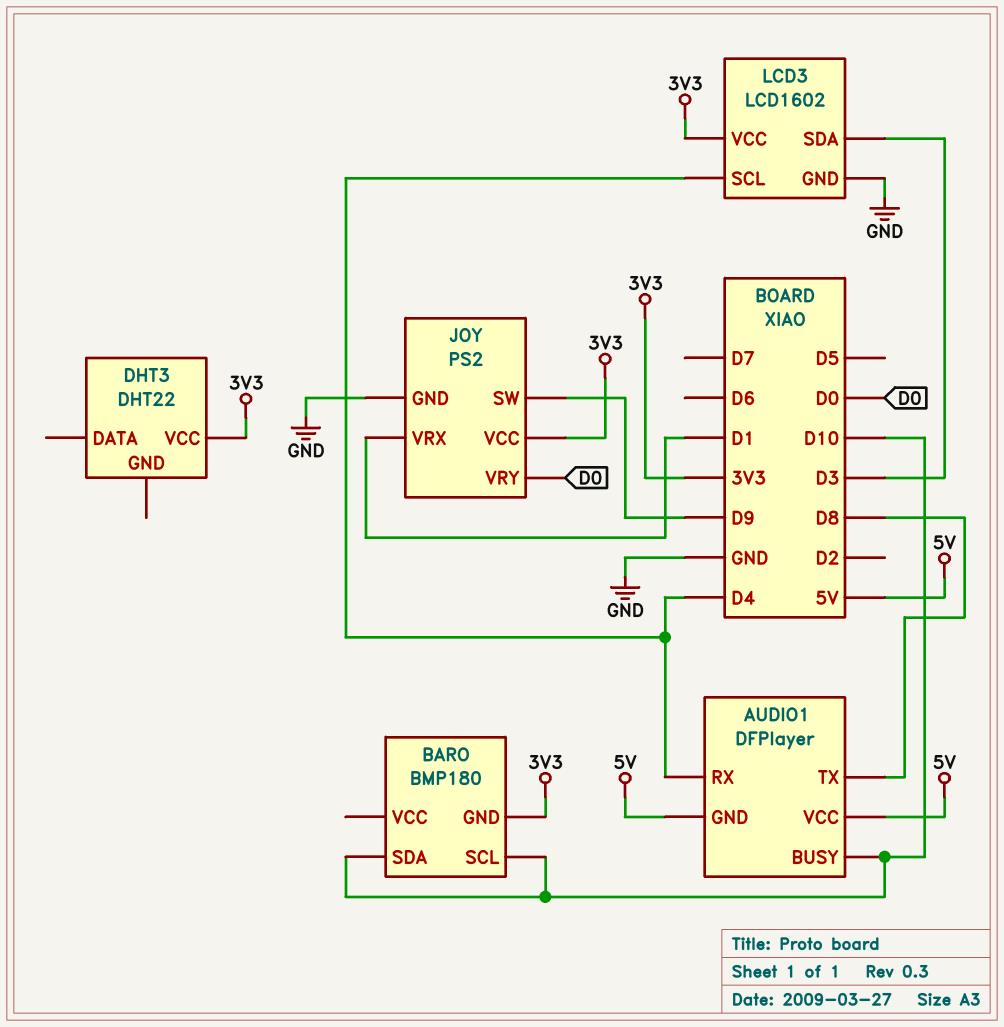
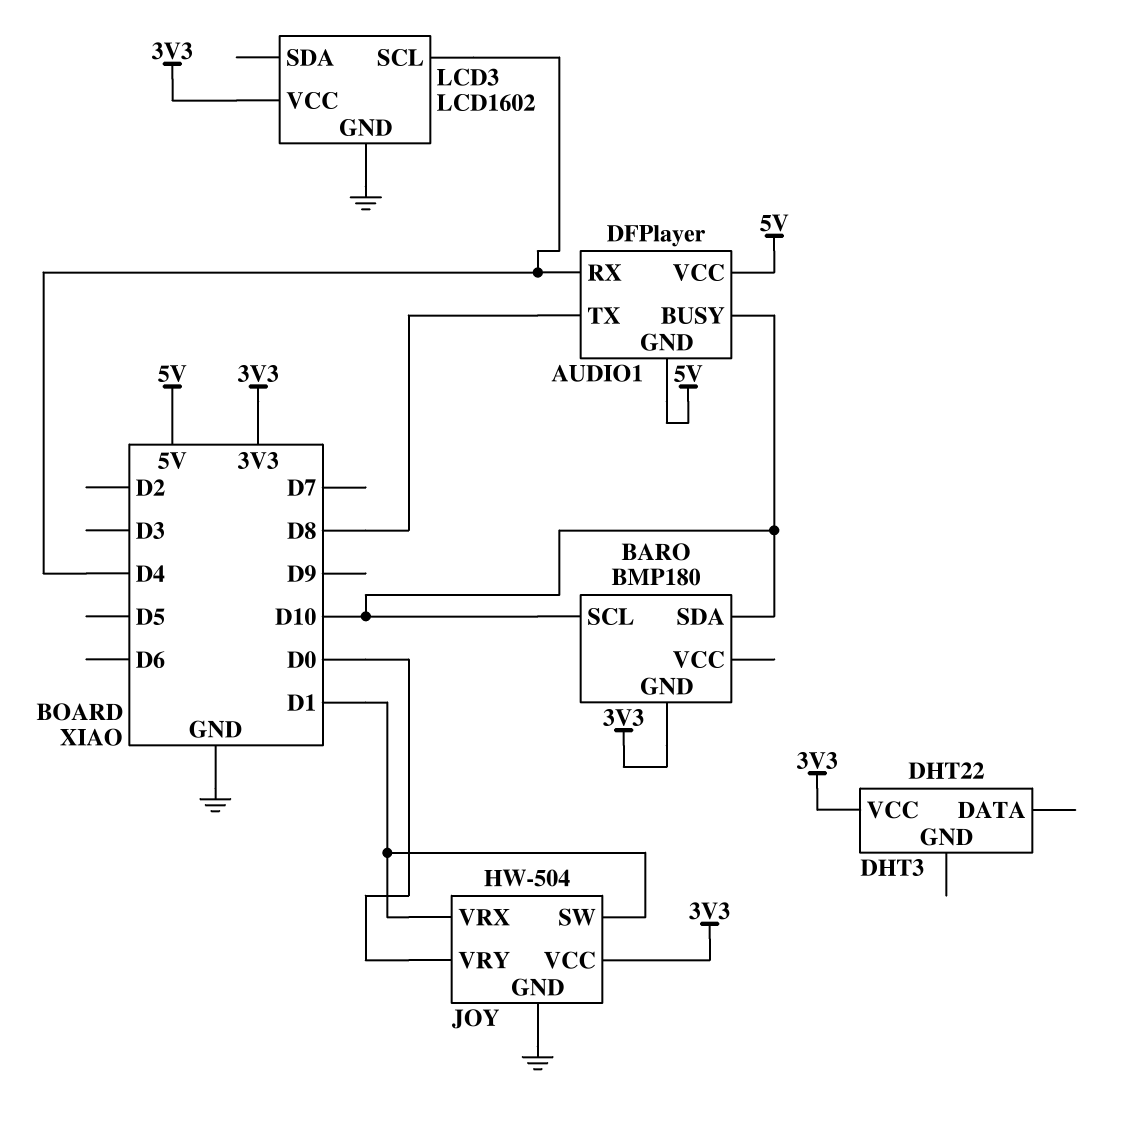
JOY: PS2 -> HW-504
JOY pin SW: D9 -> D1
LCD3 pin SDA: D3 -> none

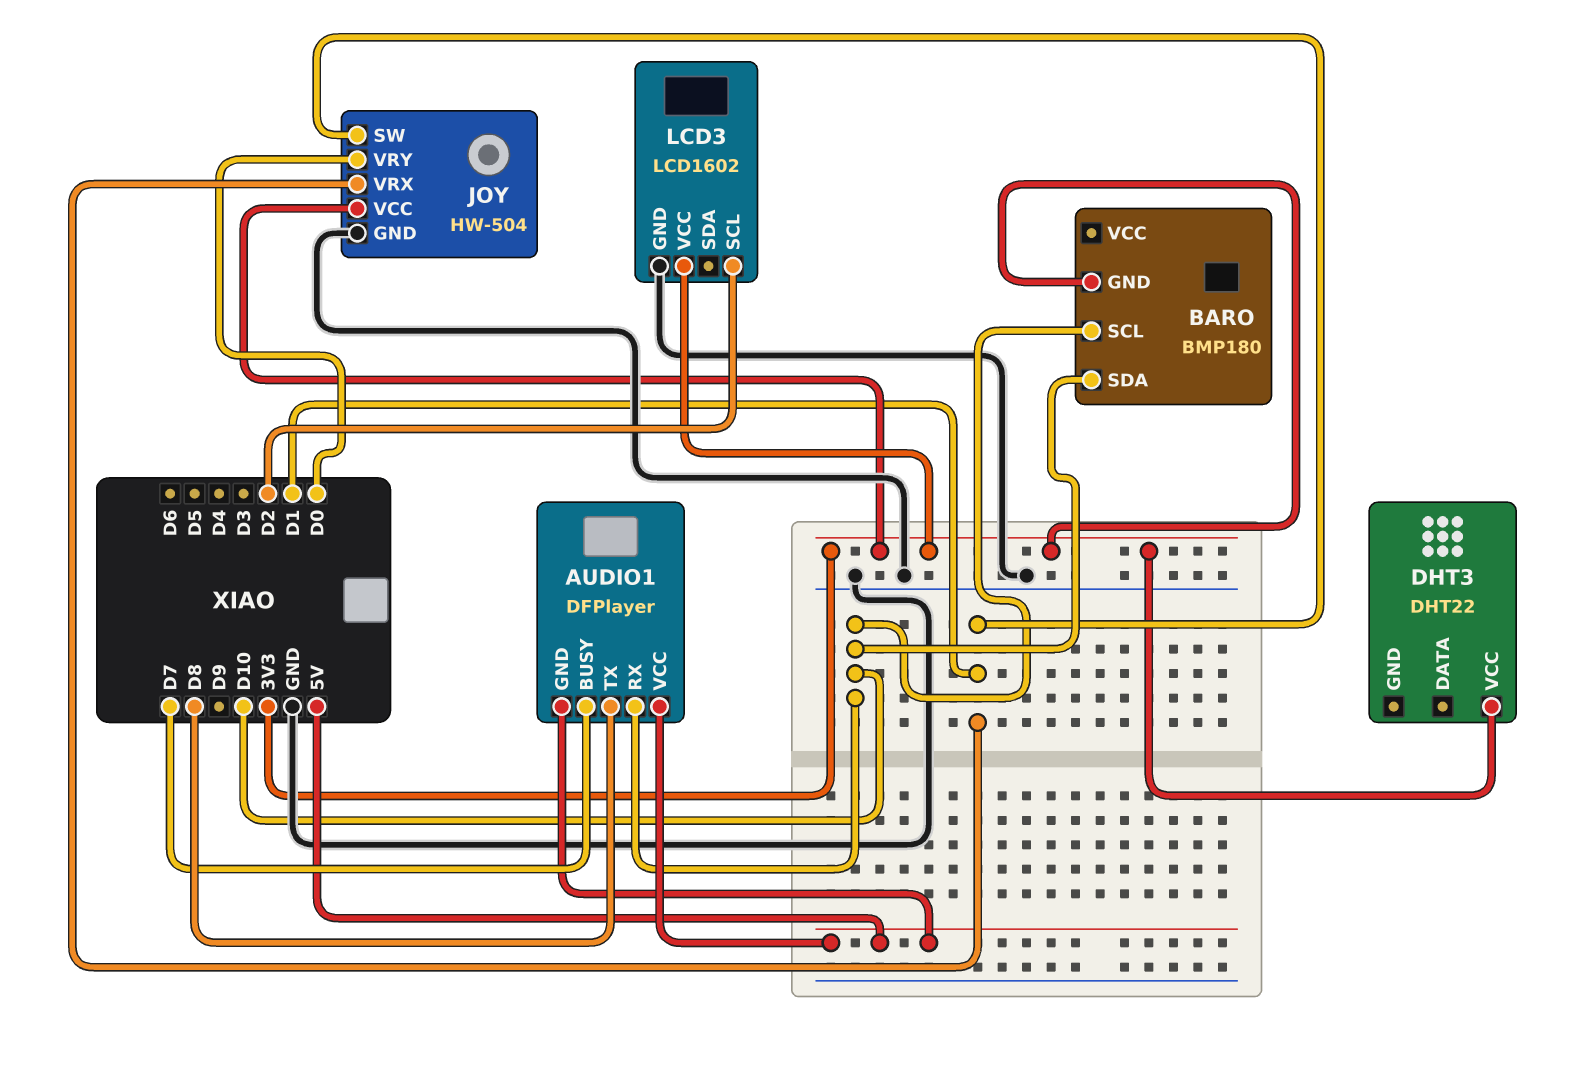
AUDIO1 pin BUSY: D10 -> D7
AUDIO1 pin RX: D4 -> D10
LCD3 pin SCL: D4 -> D2

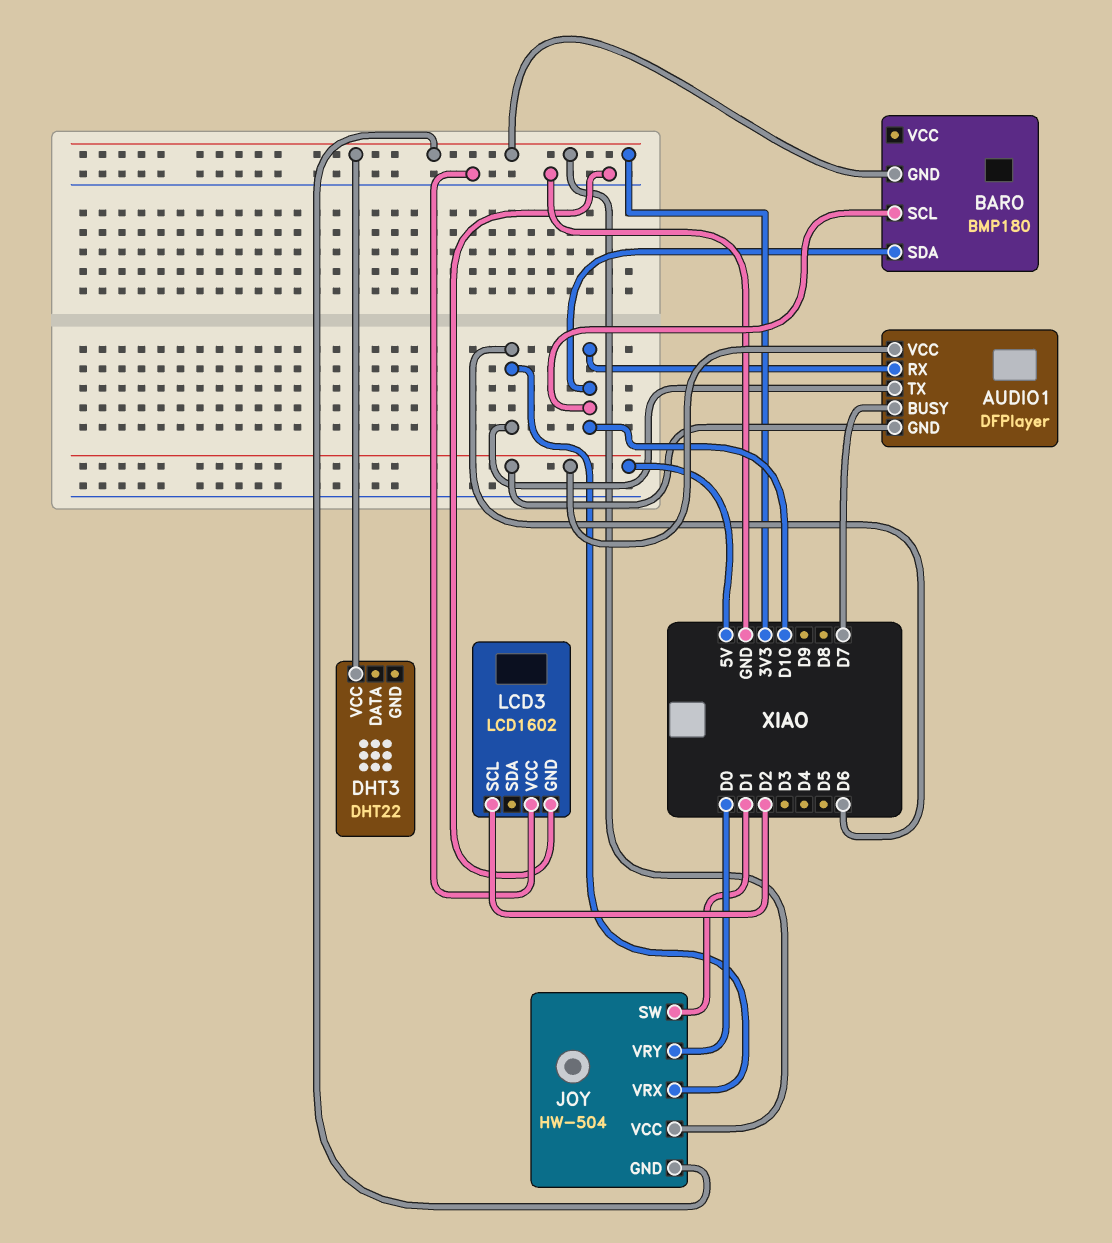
AUDIO1 pin TX: D8 -> D6
JOY pin GND: GND -> 3V3
JOY pin VRX: D1 -> D6
LCD3 pin VCC: 3V3 -> GND

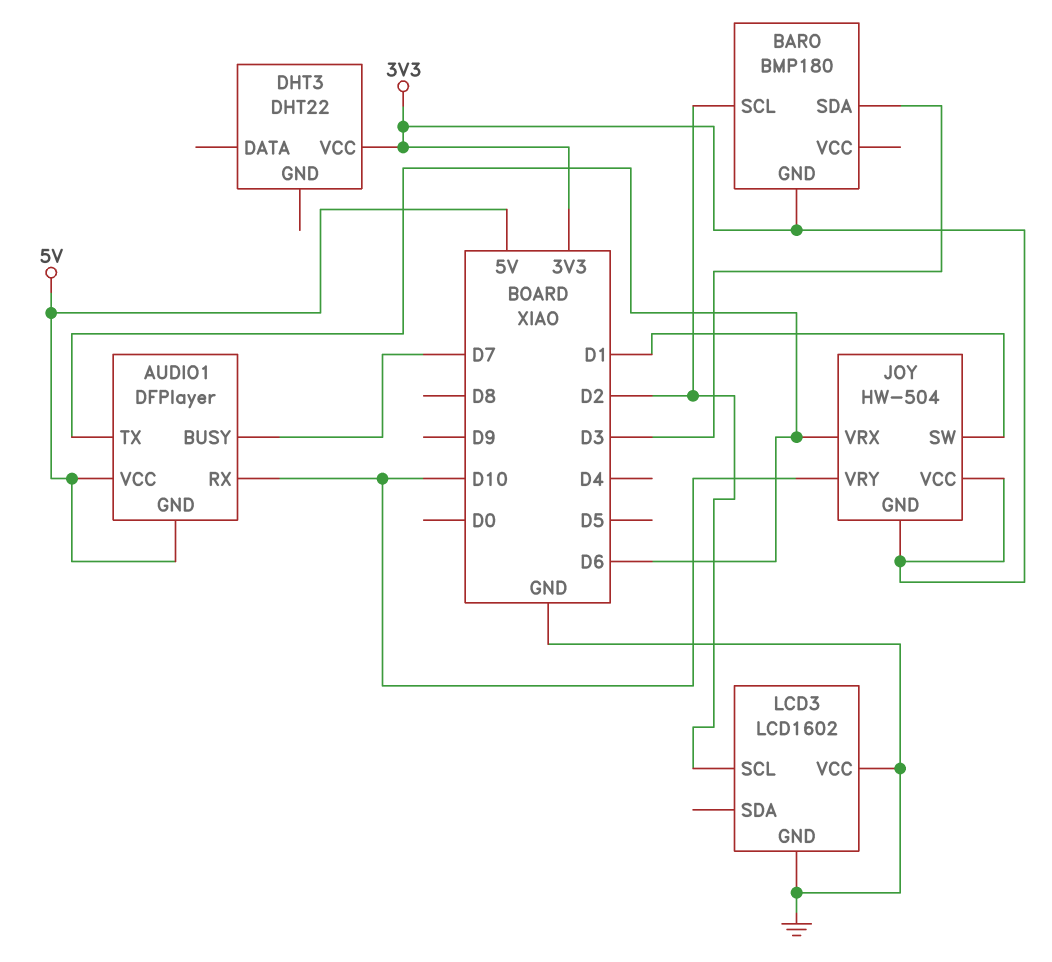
BARO pin SCL: D10 -> D2
BARO pin SDA: D10 -> D3
JOY pin VRY: D0 -> D10

